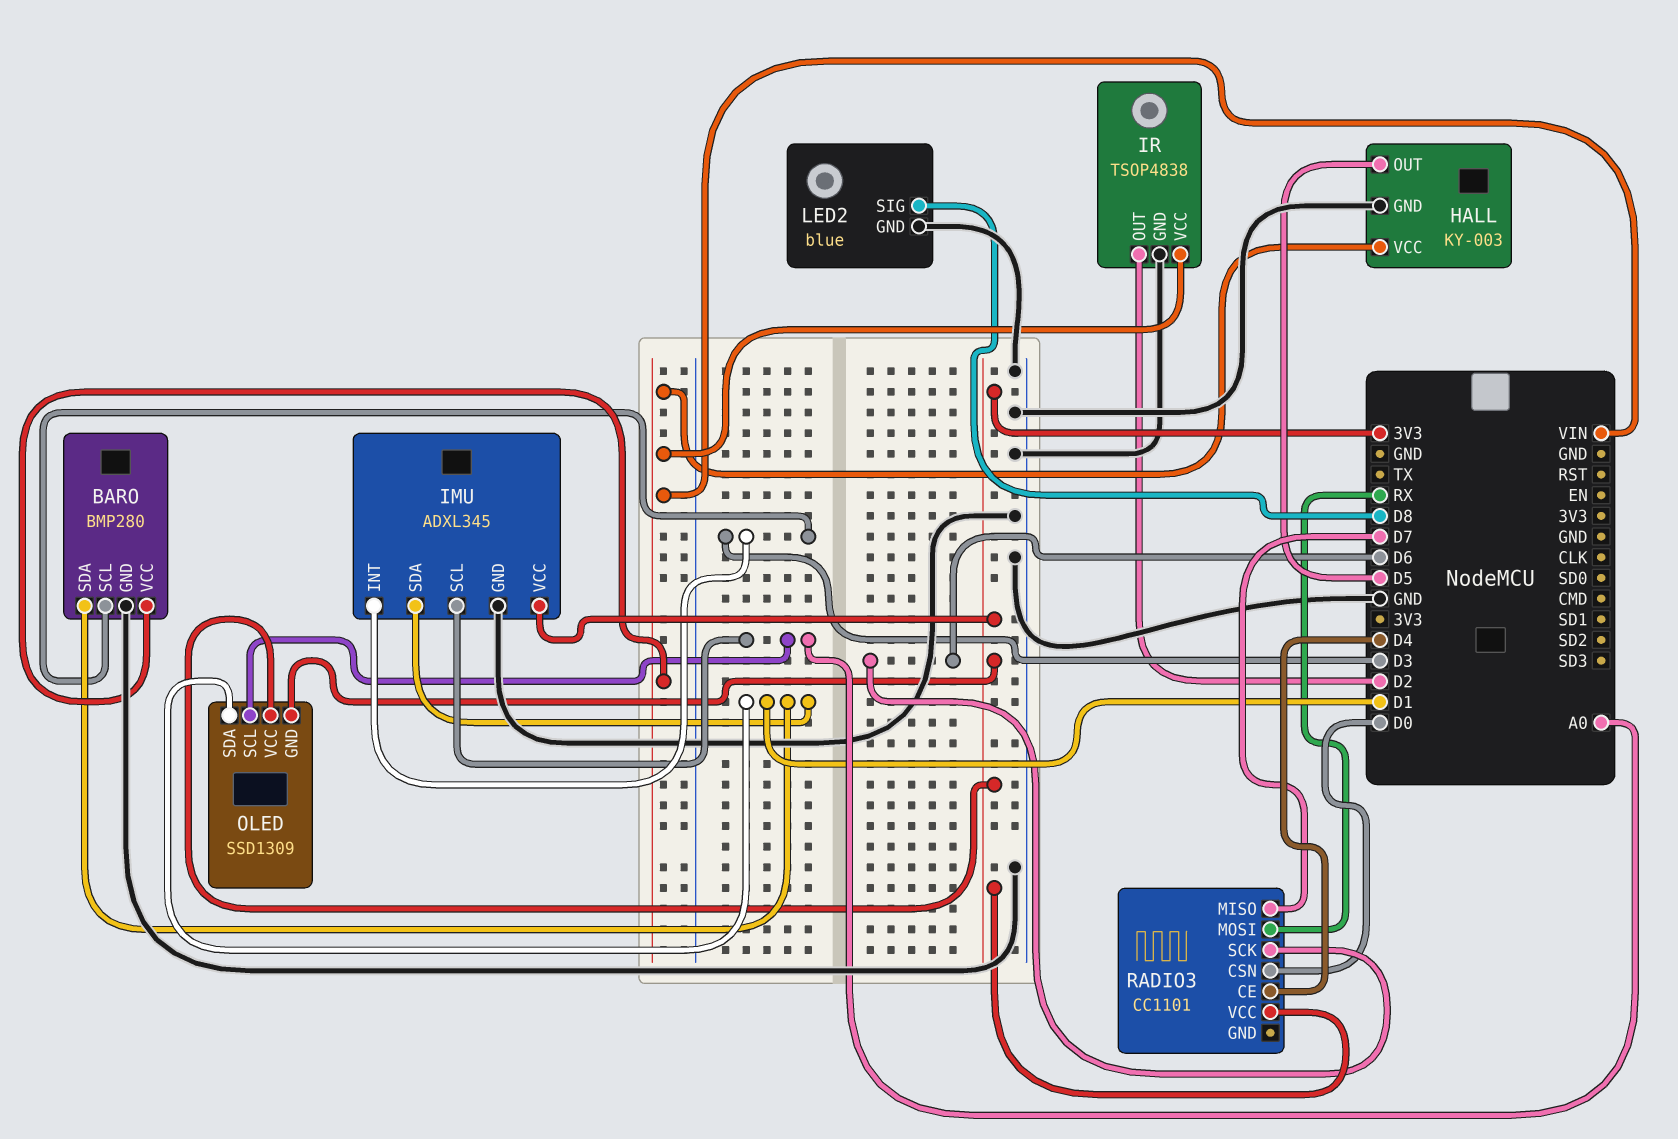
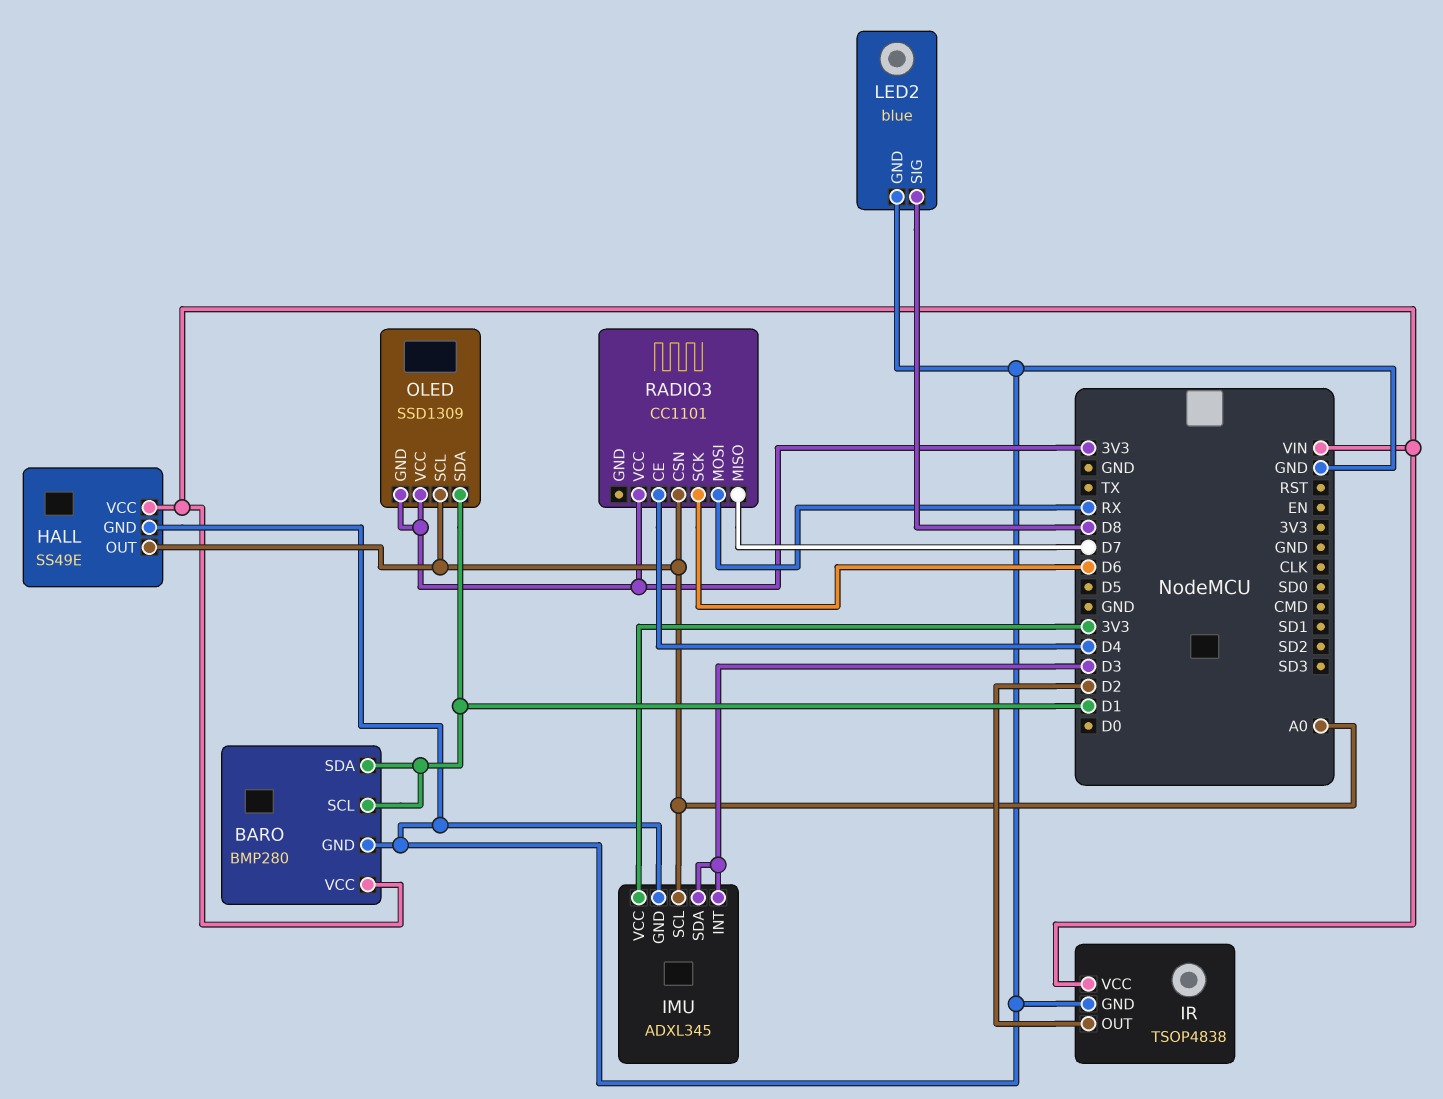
BARO pin SCL: D3 -> D1
HALL: KY-003 -> SS49E
HALL pin OUT: D5 -> A0
IMU pin SDA: D1 -> D3
RADIO3 pin CSN: D0 -> A0

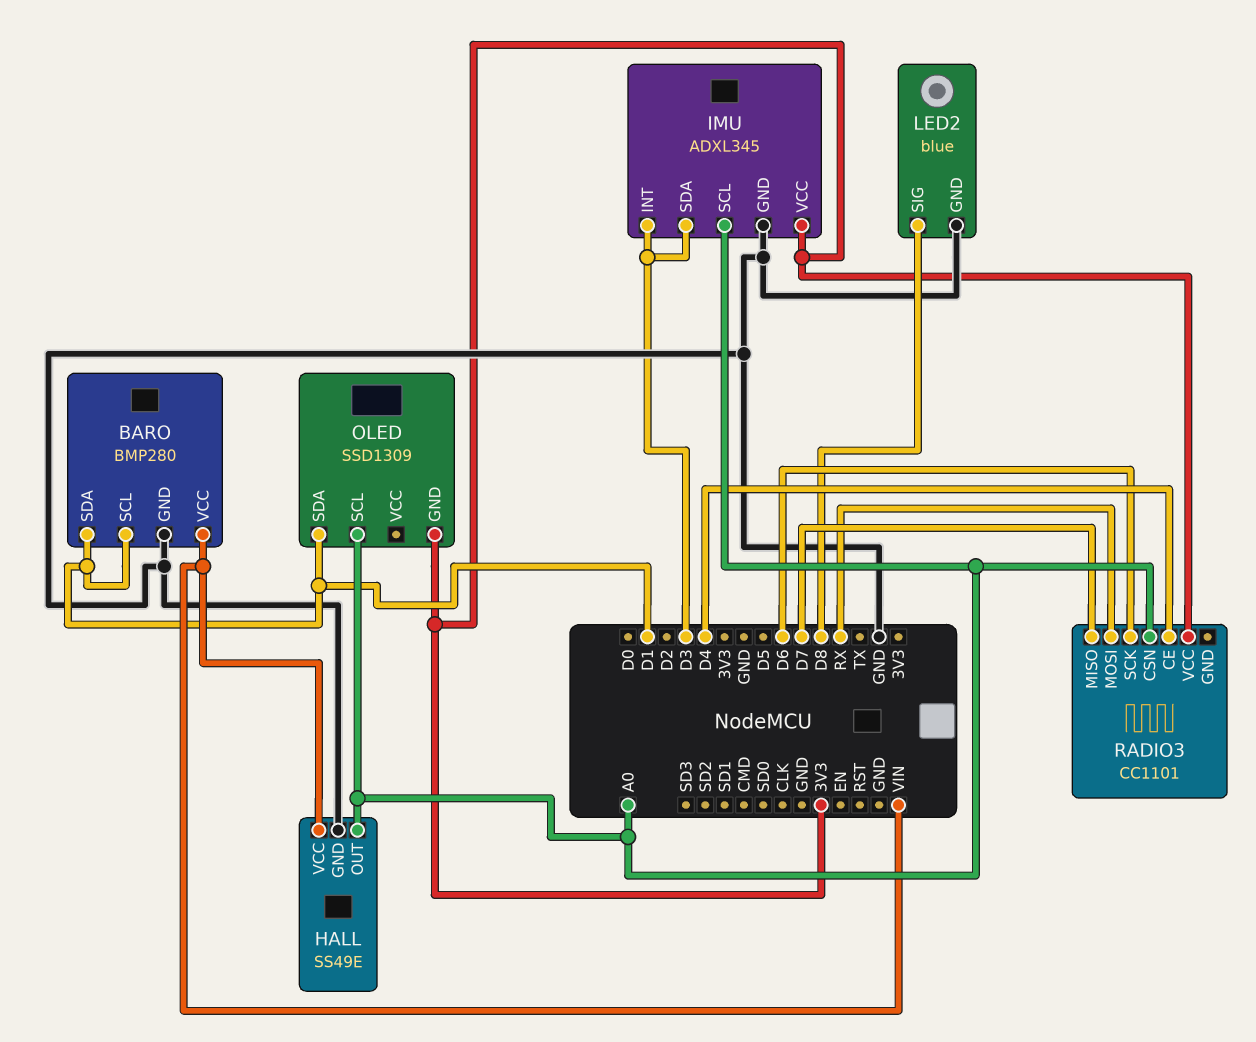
IR: TSOP4838 -> none
IR pin GND: GND -> none
IR pin OUT: D2 -> none
IR pin VCC: VIN -> none
OLED pin VCC: 3V3 -> none

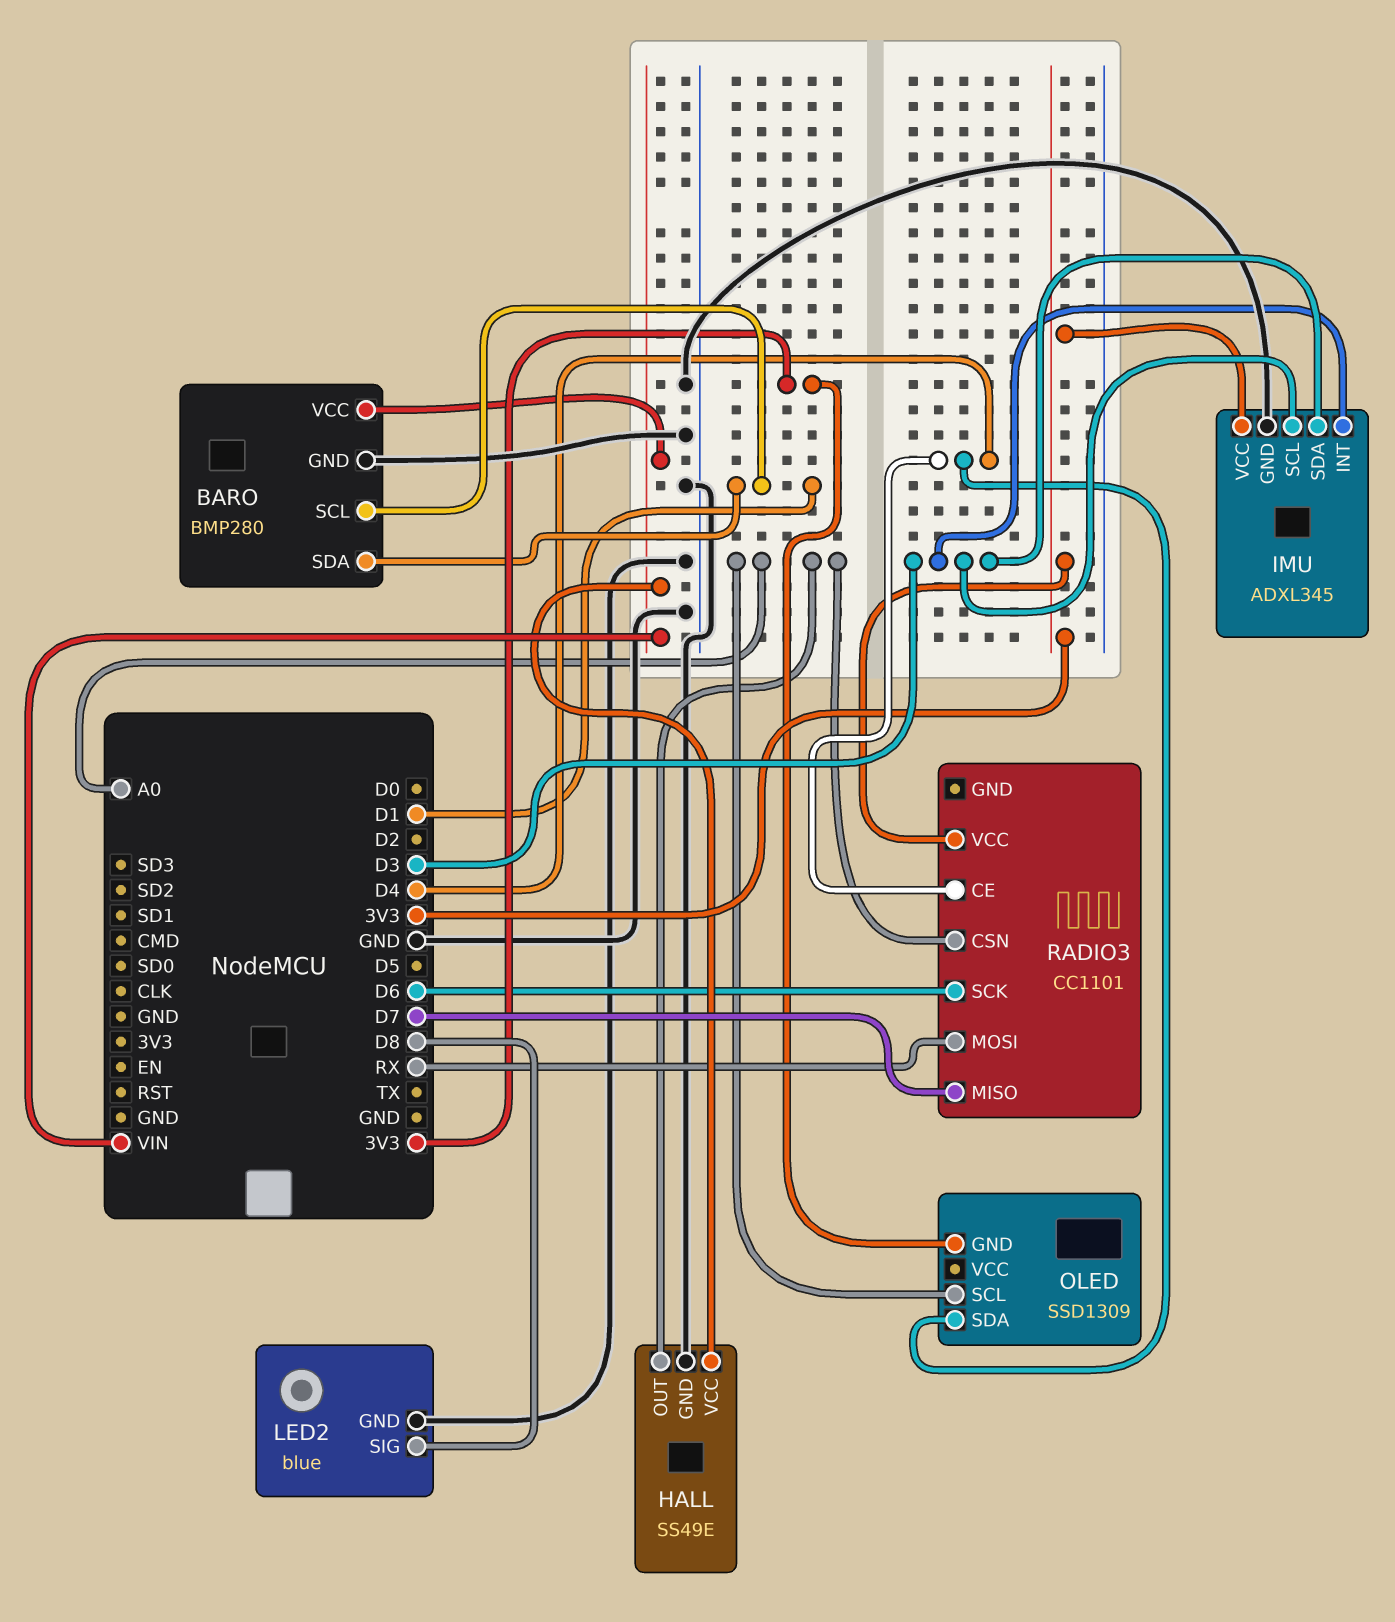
IMU pin SCL: A0 -> D3
OLED pin SDA: D1 -> D4

